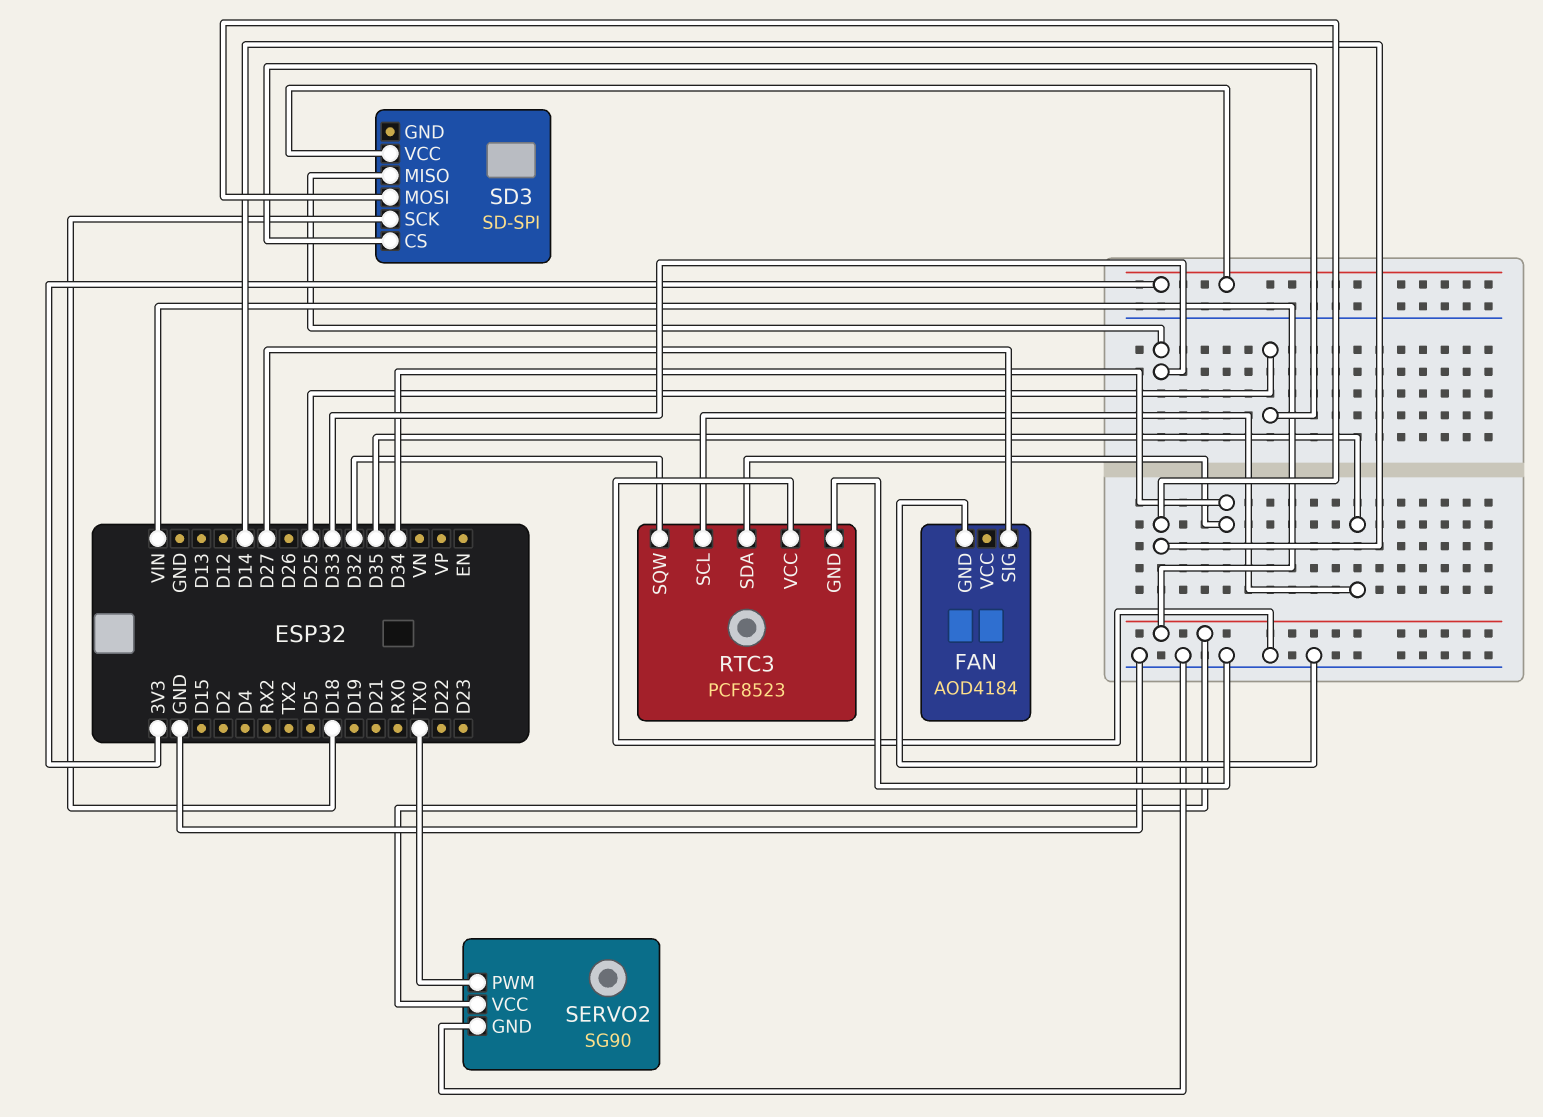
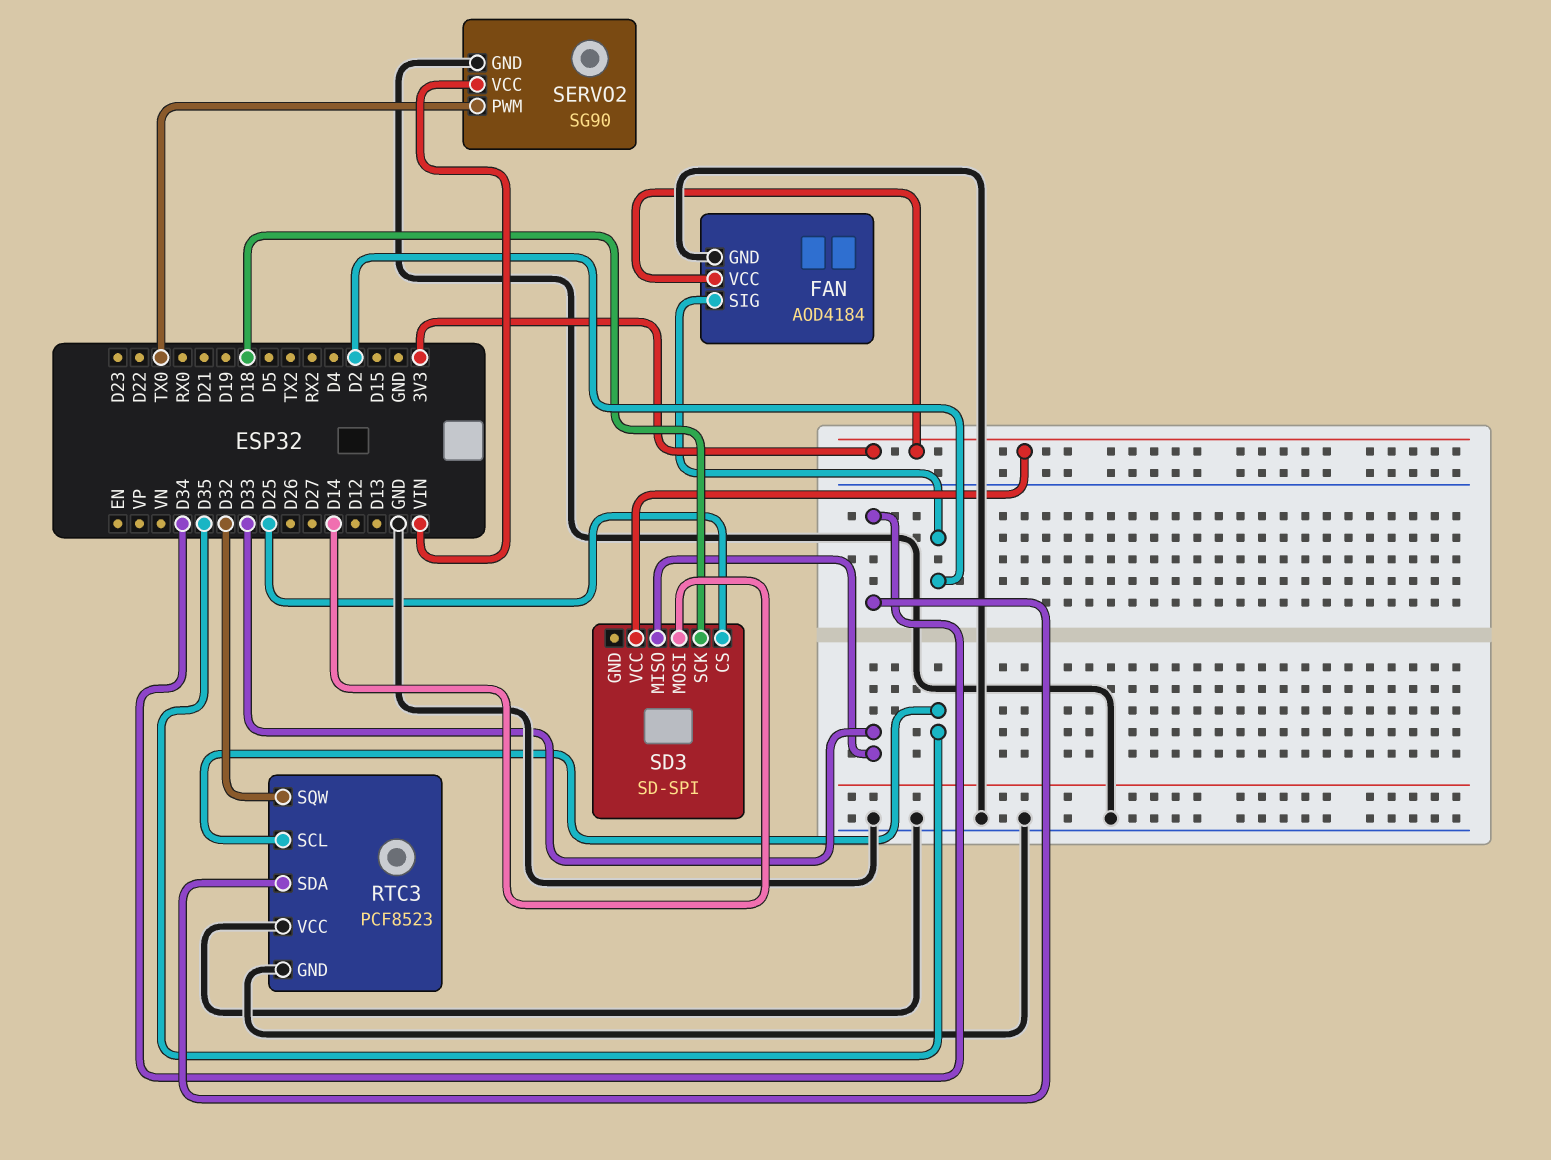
FAN pin SIG: D27 -> D2
FAN pin VCC: none -> 3V3

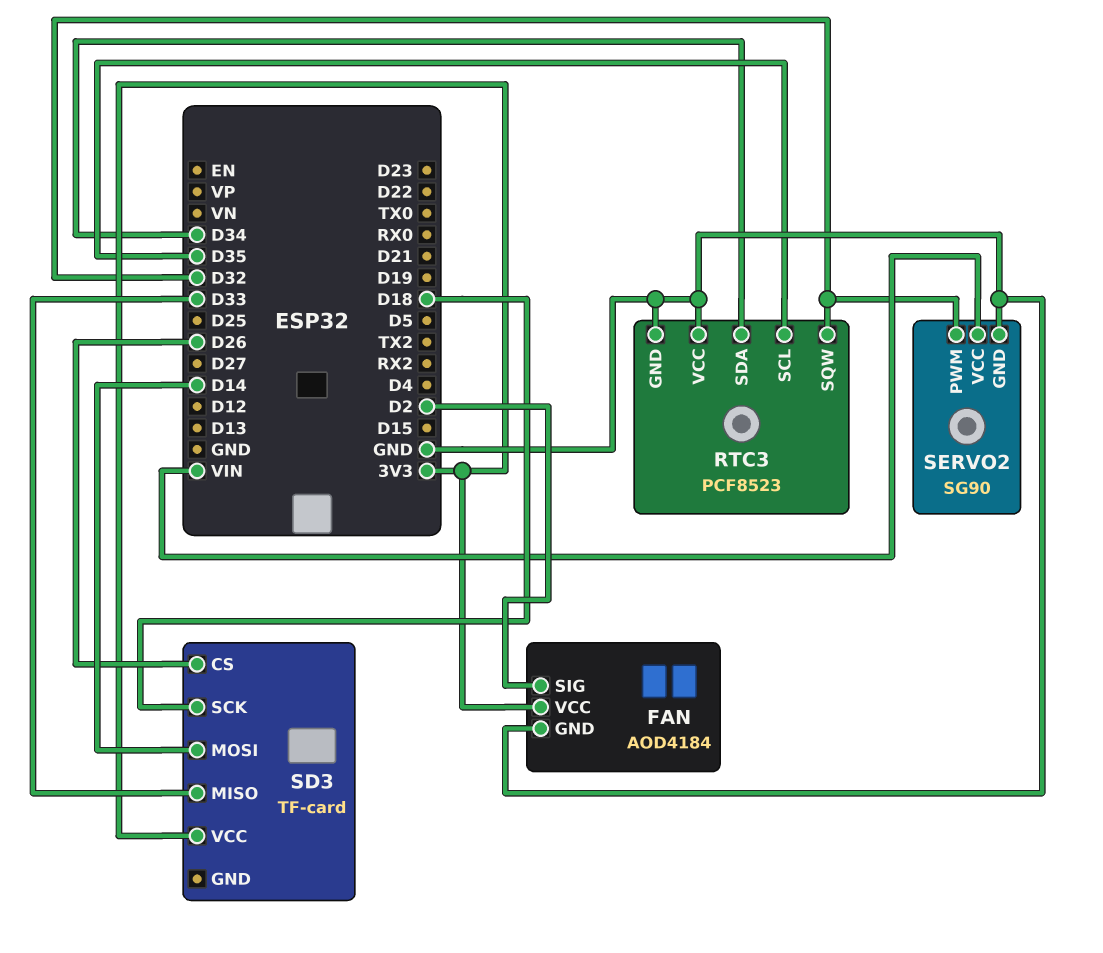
SD3: SD-SPI -> TF-card
SD3 pin CS: D25 -> D26
SERVO2 pin PWM: TX0 -> D32

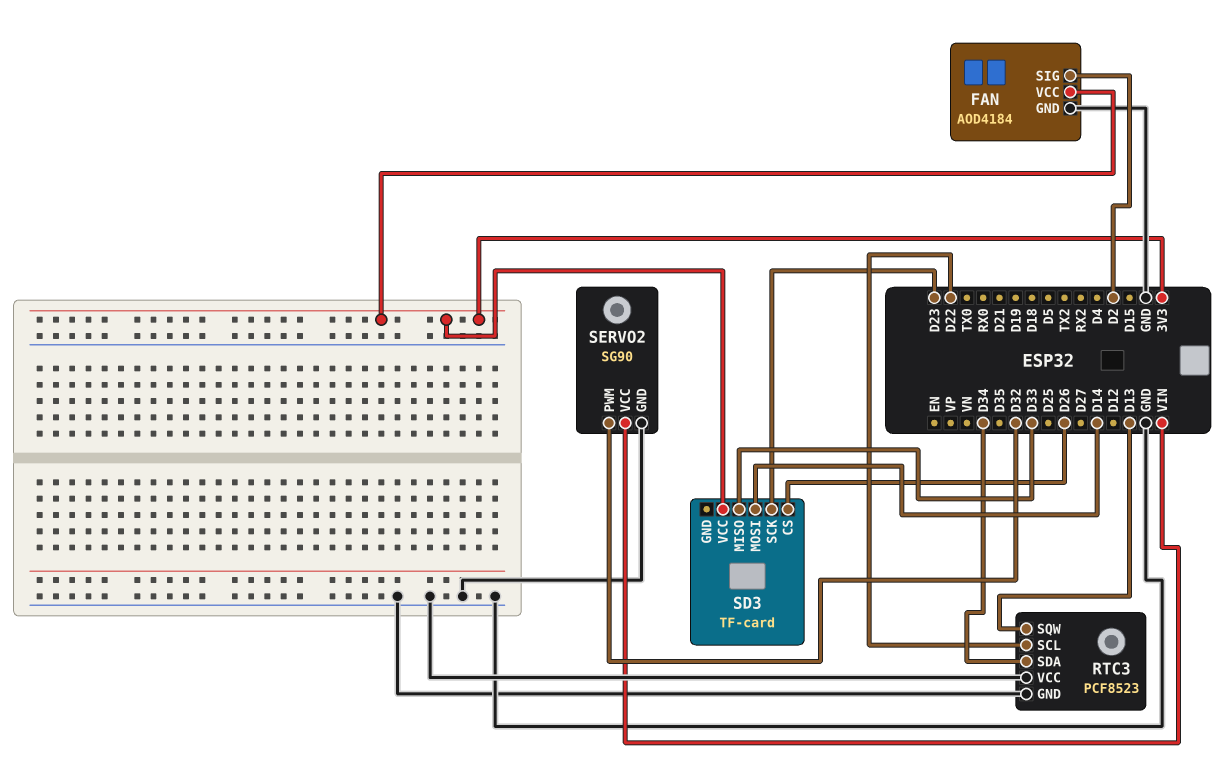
RTC3 pin SCL: D35 -> D22
RTC3 pin SQW: D32 -> D13
SD3 pin SCK: D18 -> D23

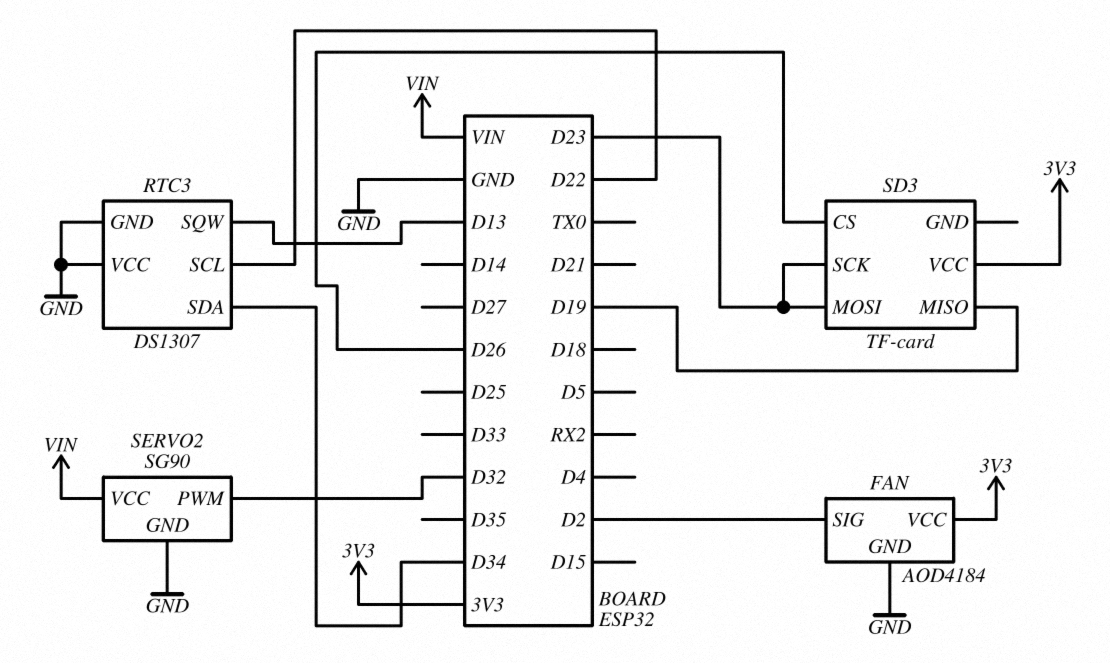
RTC3: PCF8523 -> DS1307
SD3 pin MISO: D33 -> D19
SD3 pin MOSI: D14 -> D23

